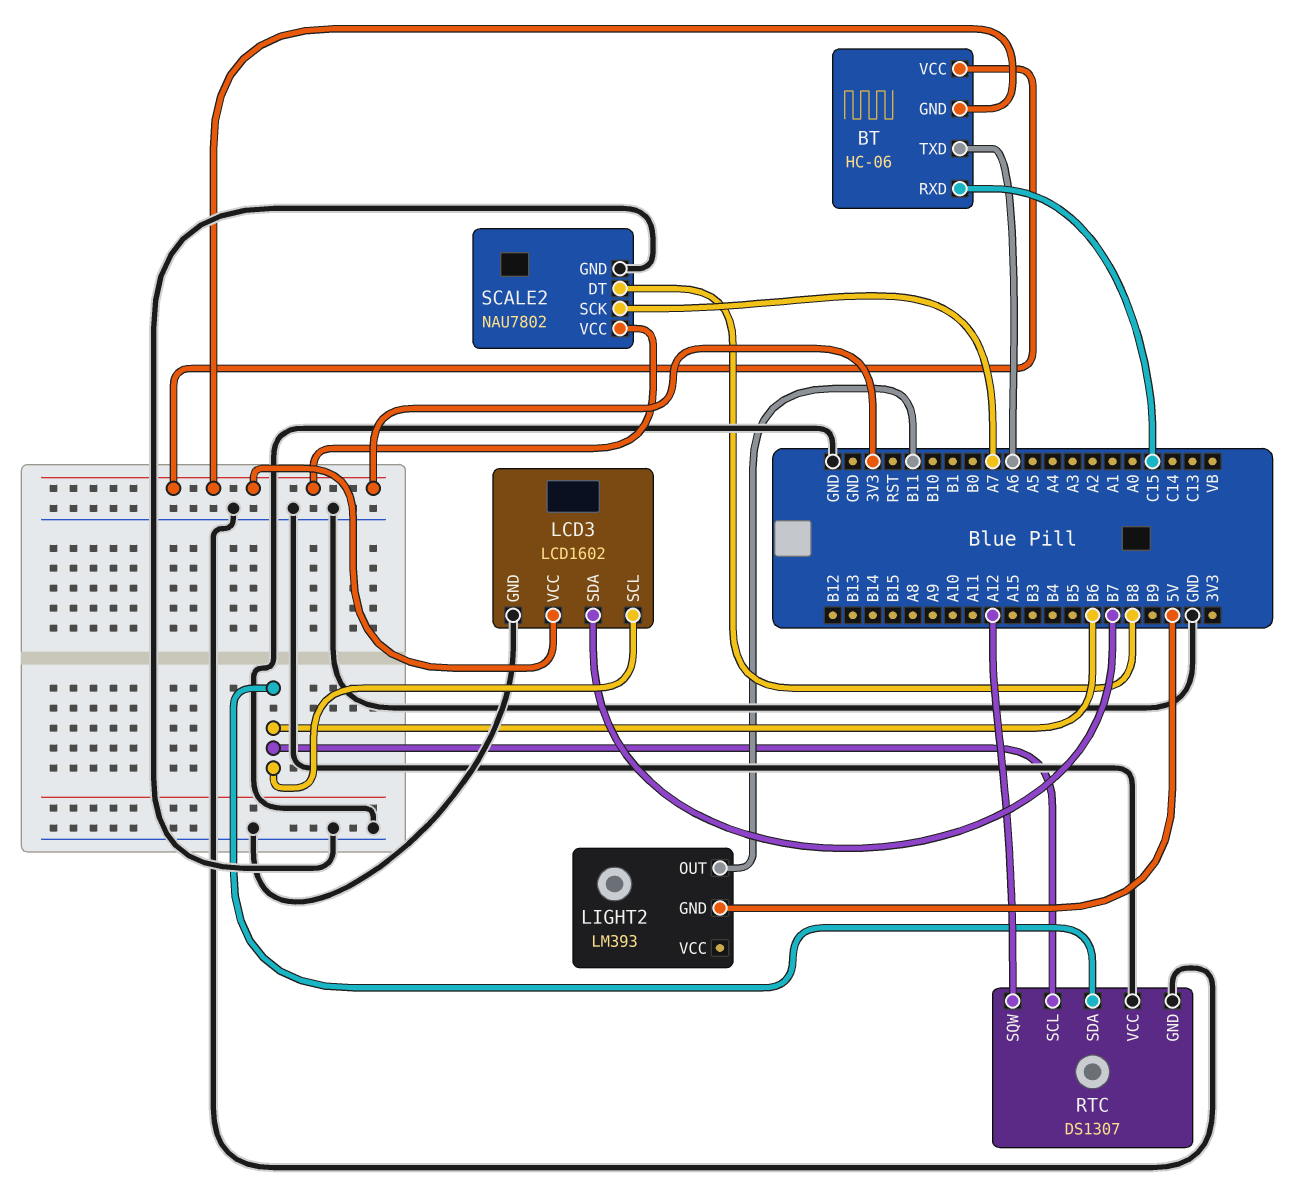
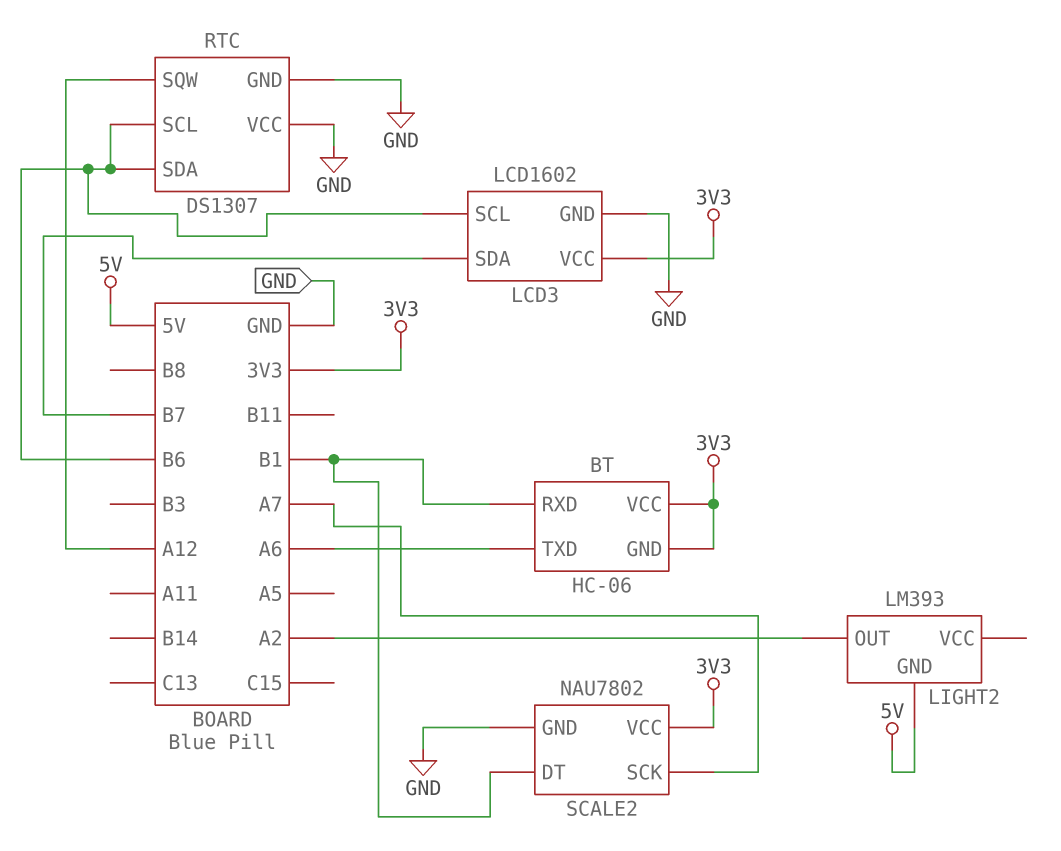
BT pin RXD: C15 -> B1
LIGHT2 pin OUT: B11 -> A2
SCALE2 pin DT: B8 -> B1

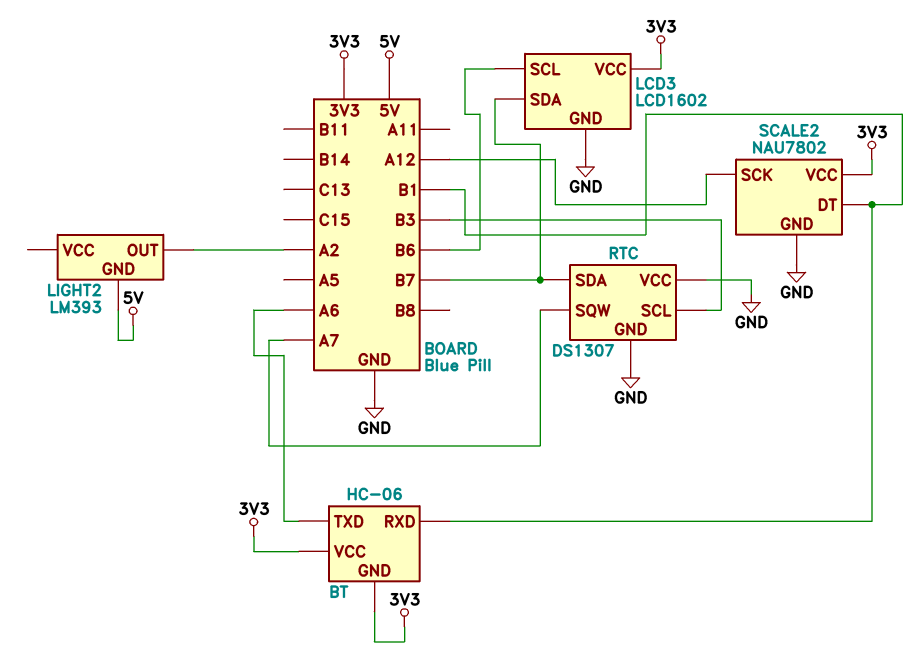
RTC pin SCL: B6 -> B3
RTC pin SDA: B6 -> B7
RTC pin SQW: A12 -> A7
SCALE2 pin SCK: A7 -> A12

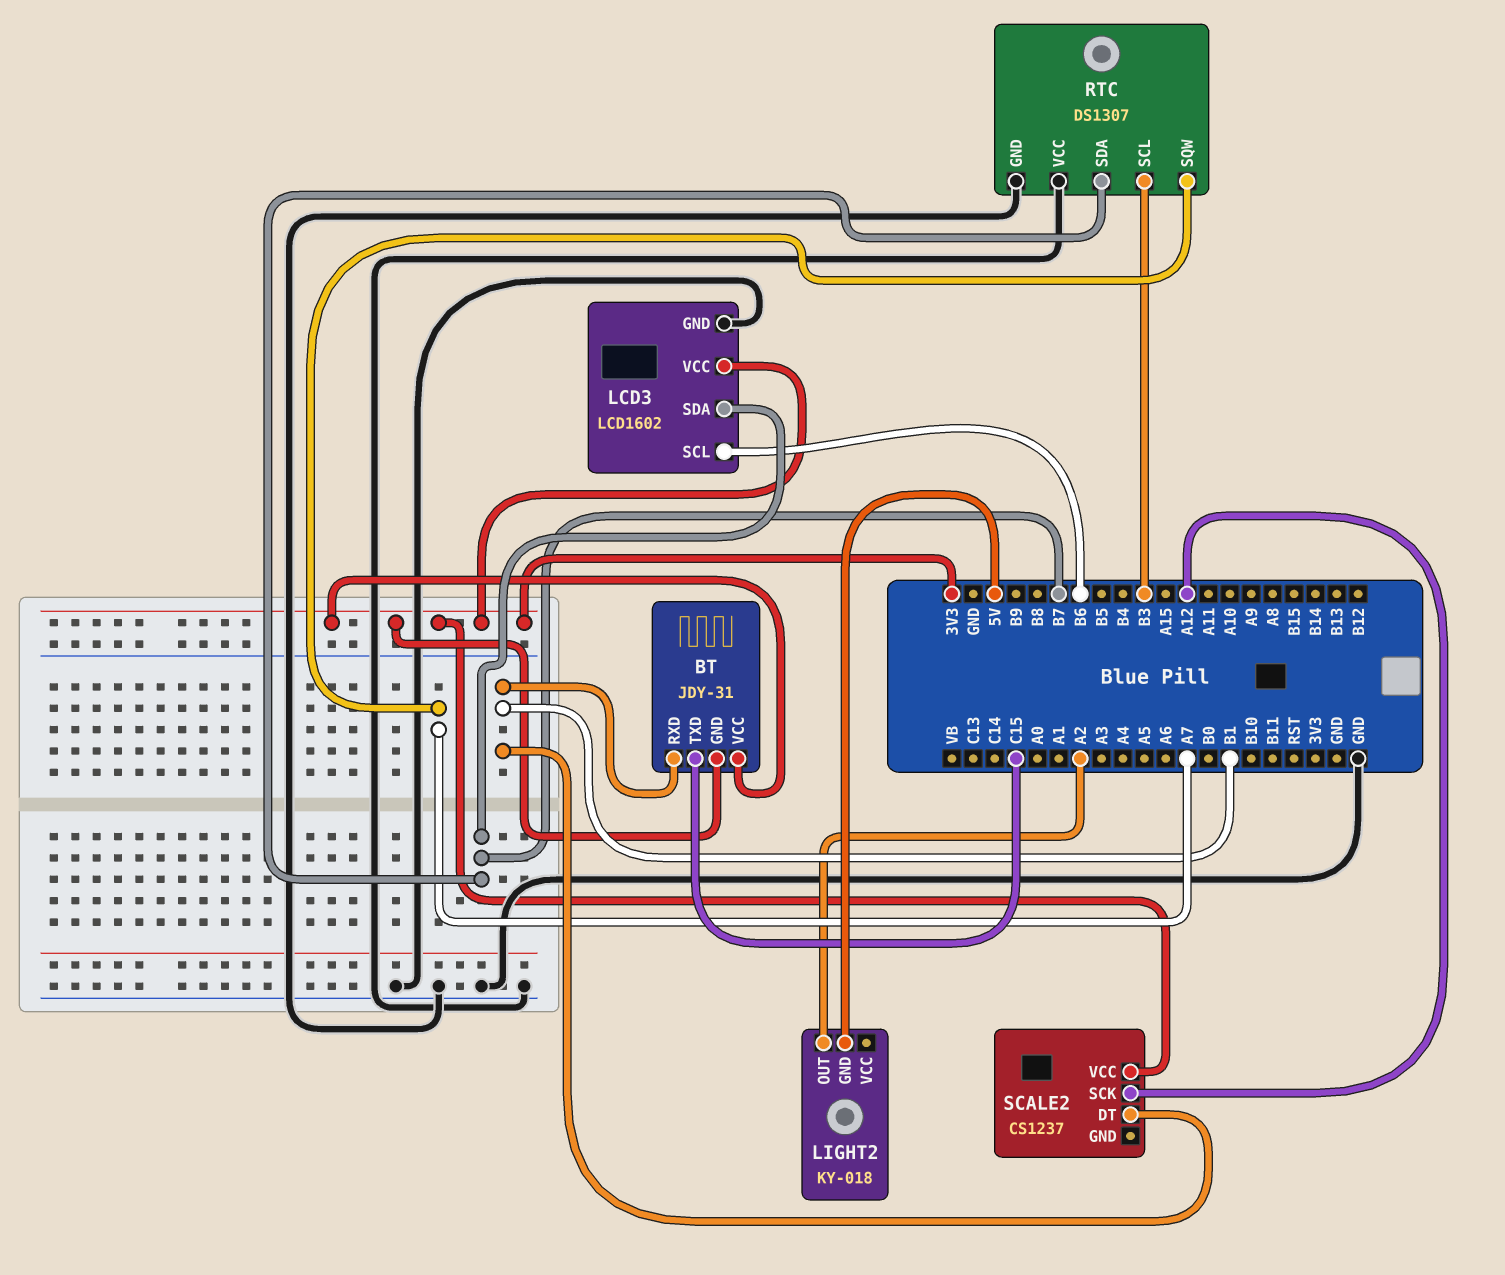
BT: HC-06 -> JDY-31
BT pin TXD: A6 -> C15
LIGHT2: LM393 -> KY-018
SCALE2: NAU7802 -> CS1237
SCALE2 pin GND: GND -> none

